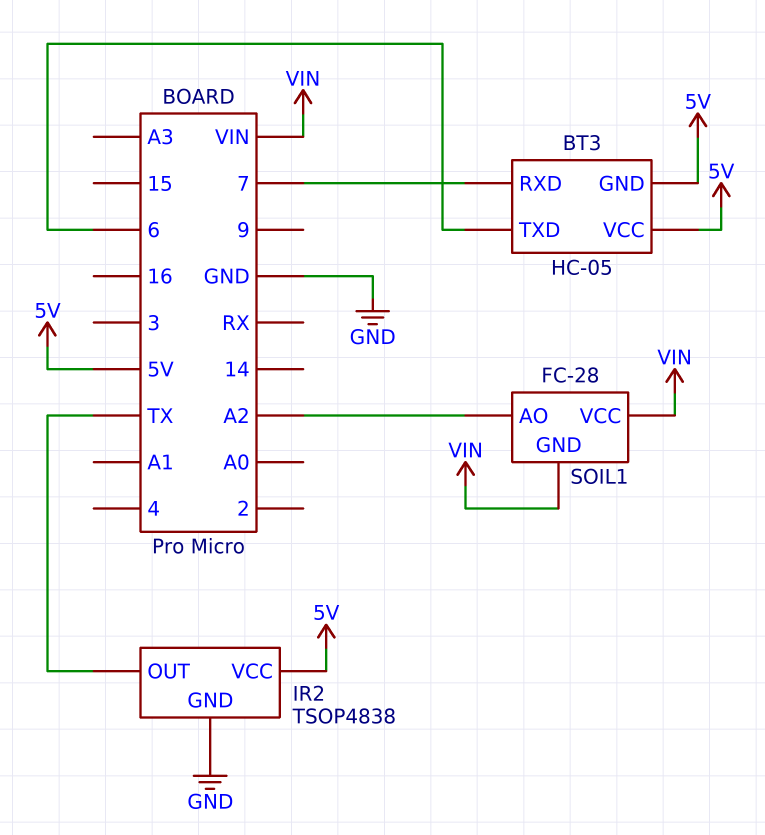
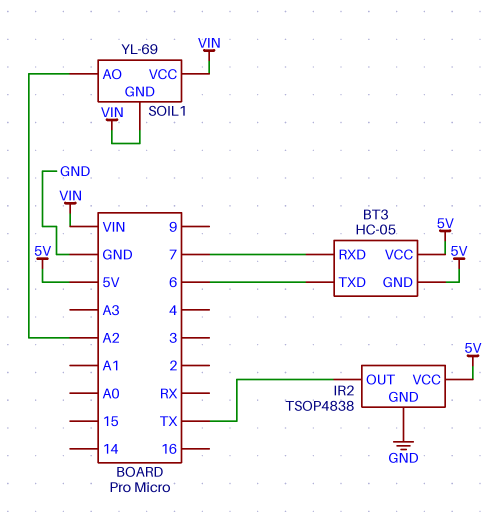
SOIL1: FC-28 -> YL-69

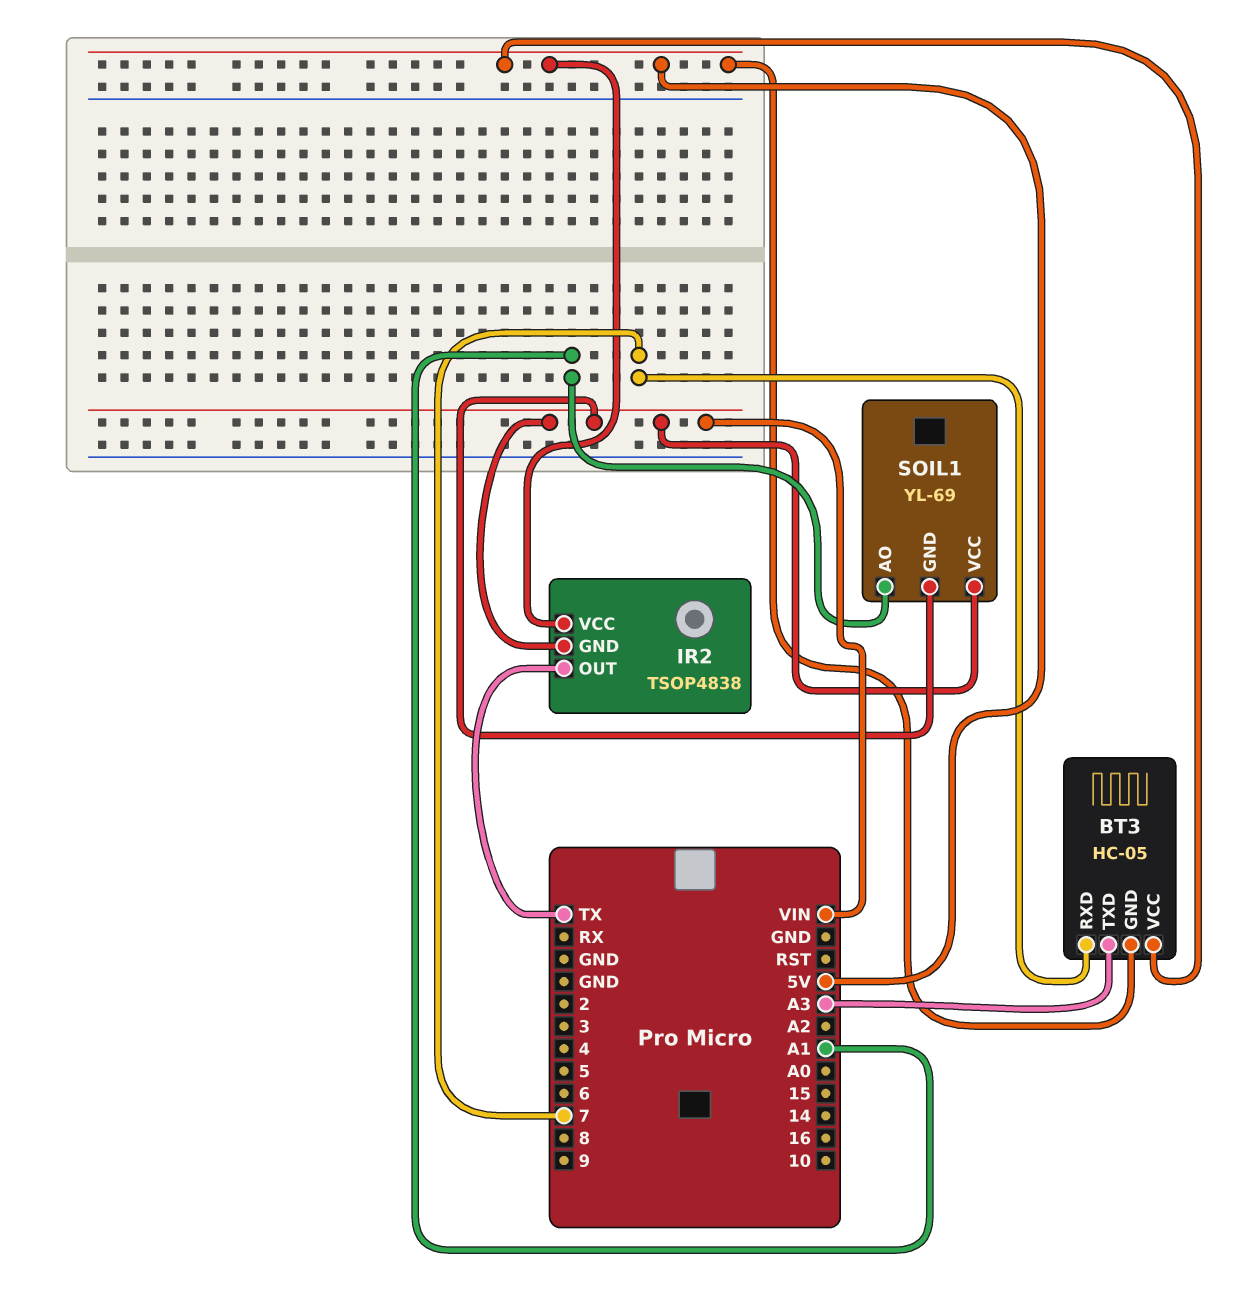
BT3 pin TXD: 6 -> A3
IR2 pin GND: GND -> VIN
SOIL1 pin AO: A2 -> A1

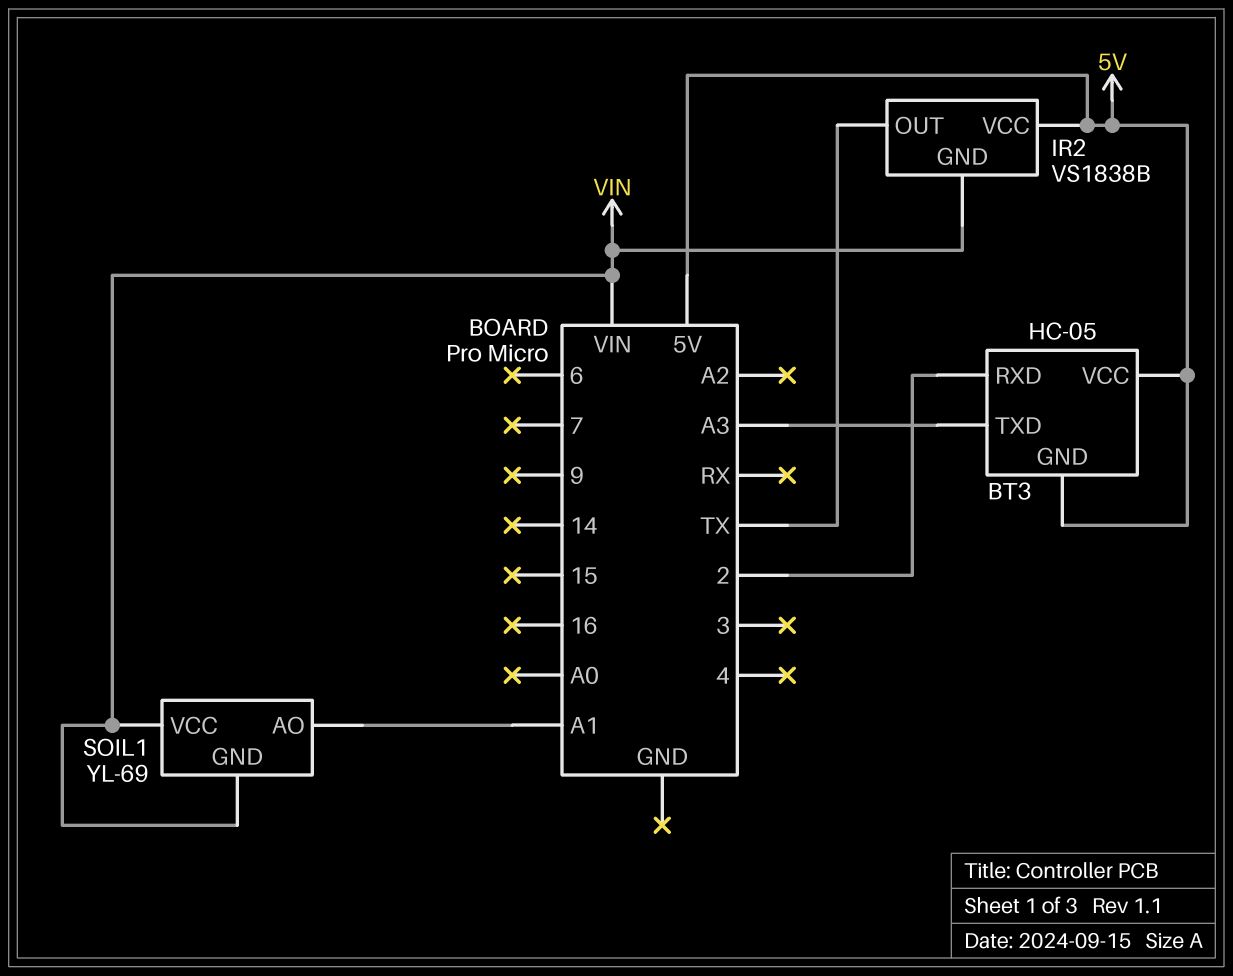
BT3 pin RXD: 7 -> 2
IR2: TSOP4838 -> VS1838B

